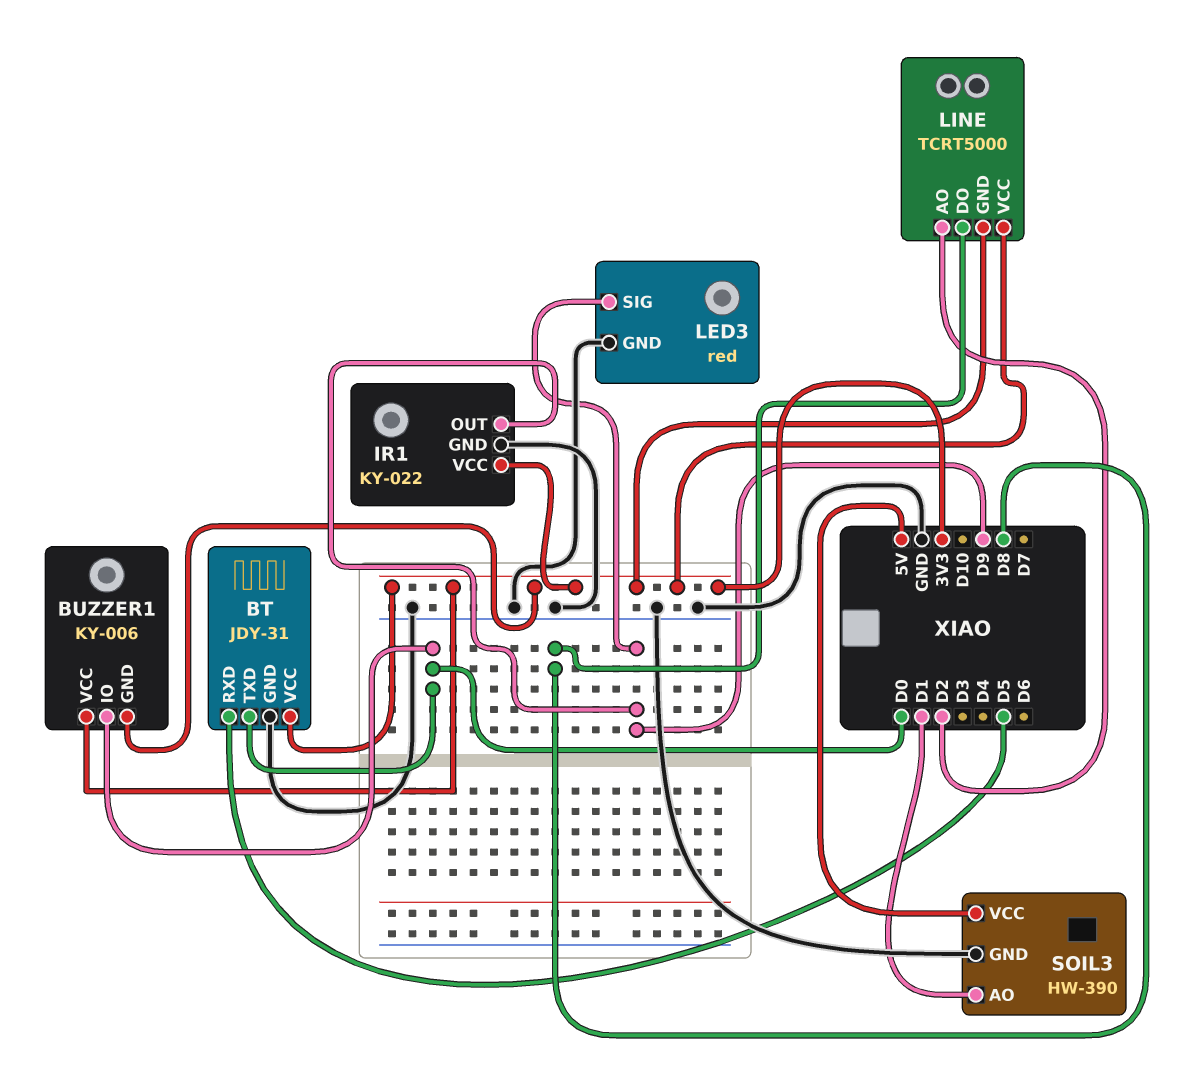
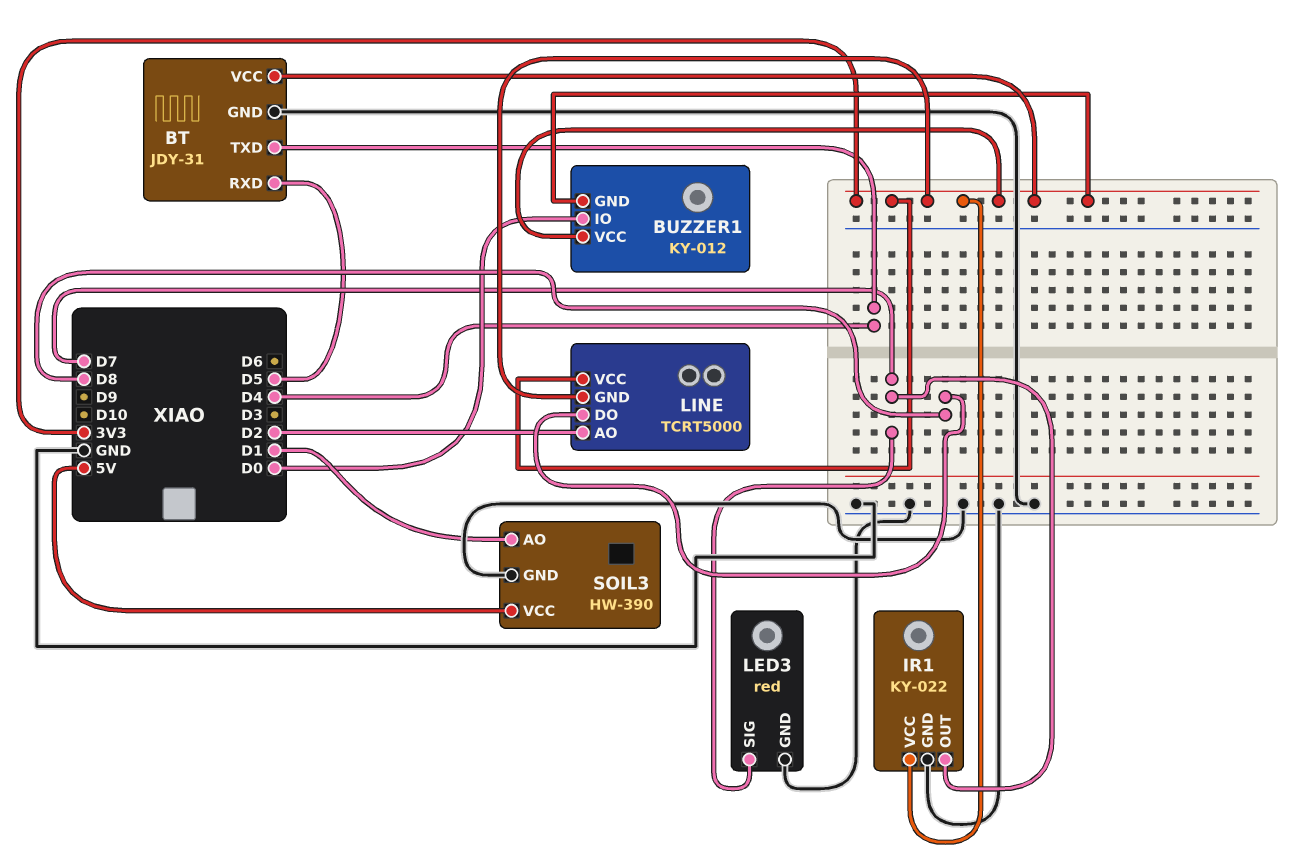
BT pin TXD: D0 -> D4
BUZZER1: KY-006 -> KY-012
IR1 pin OUT: D9 -> D7
LED3 pin SIG: D9 -> D7

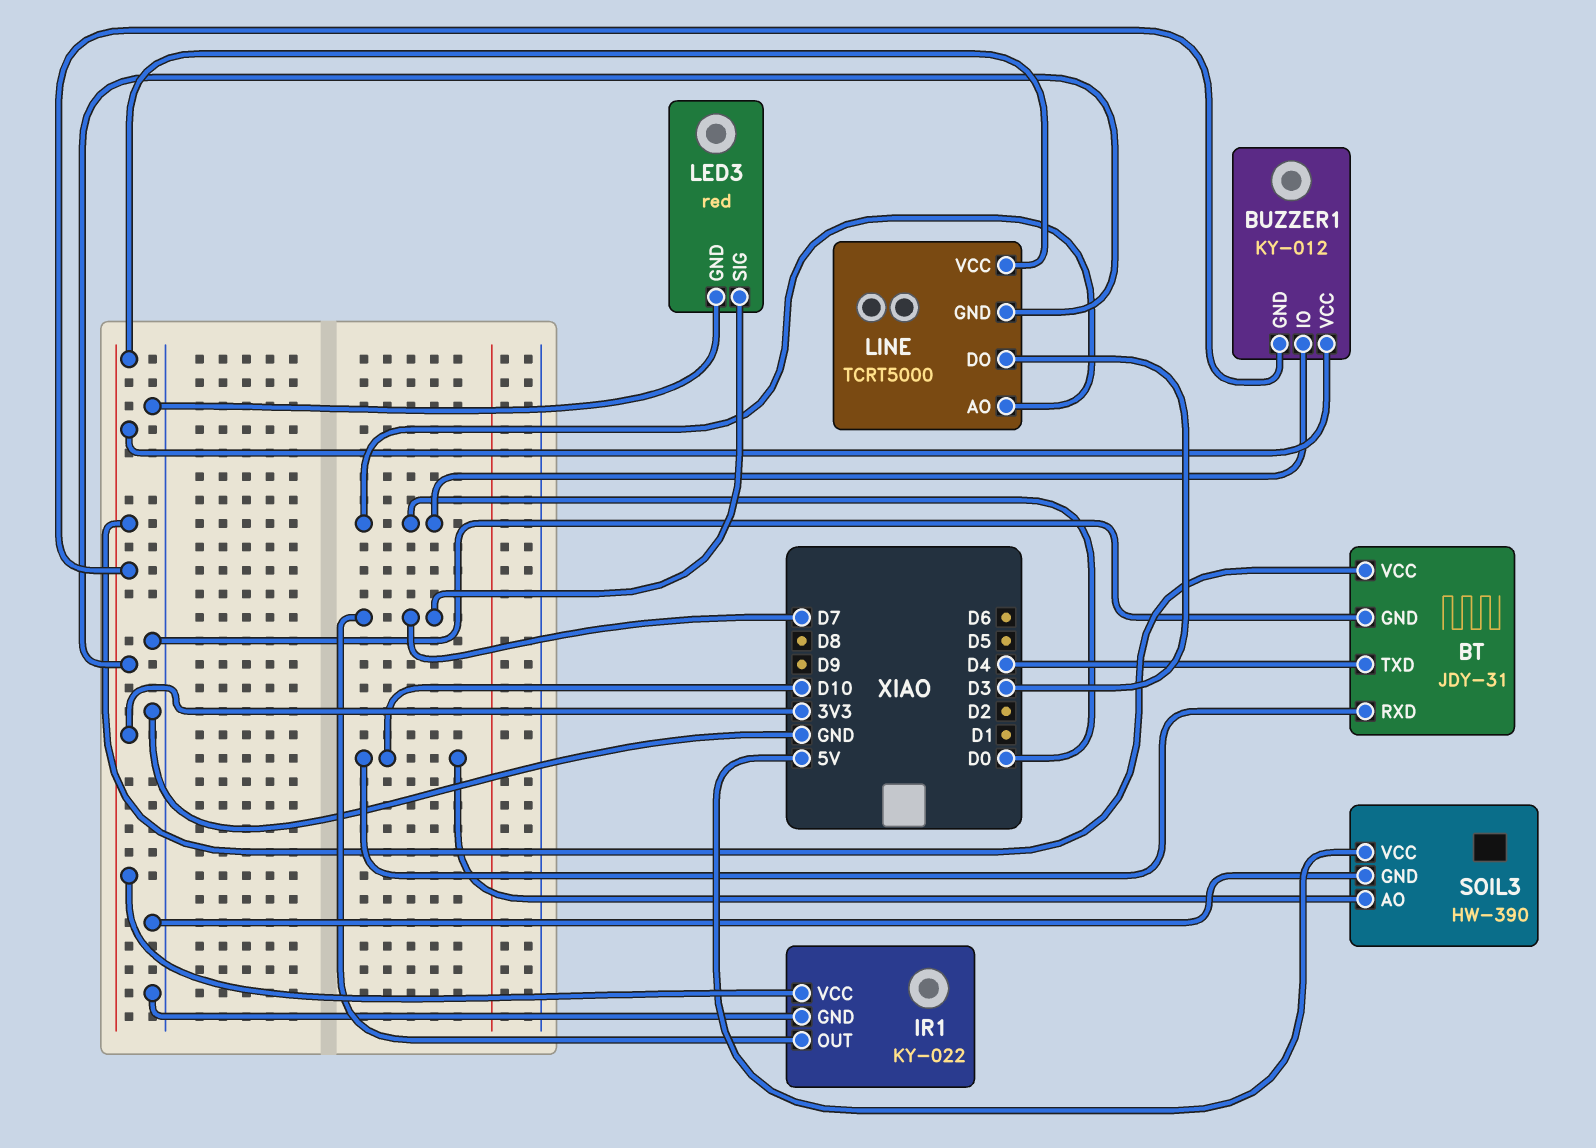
BT pin RXD: D5 -> D10
LINE pin AO: D2 -> D0
LINE pin DO: D8 -> D3
SOIL3 pin AO: D1 -> D10

